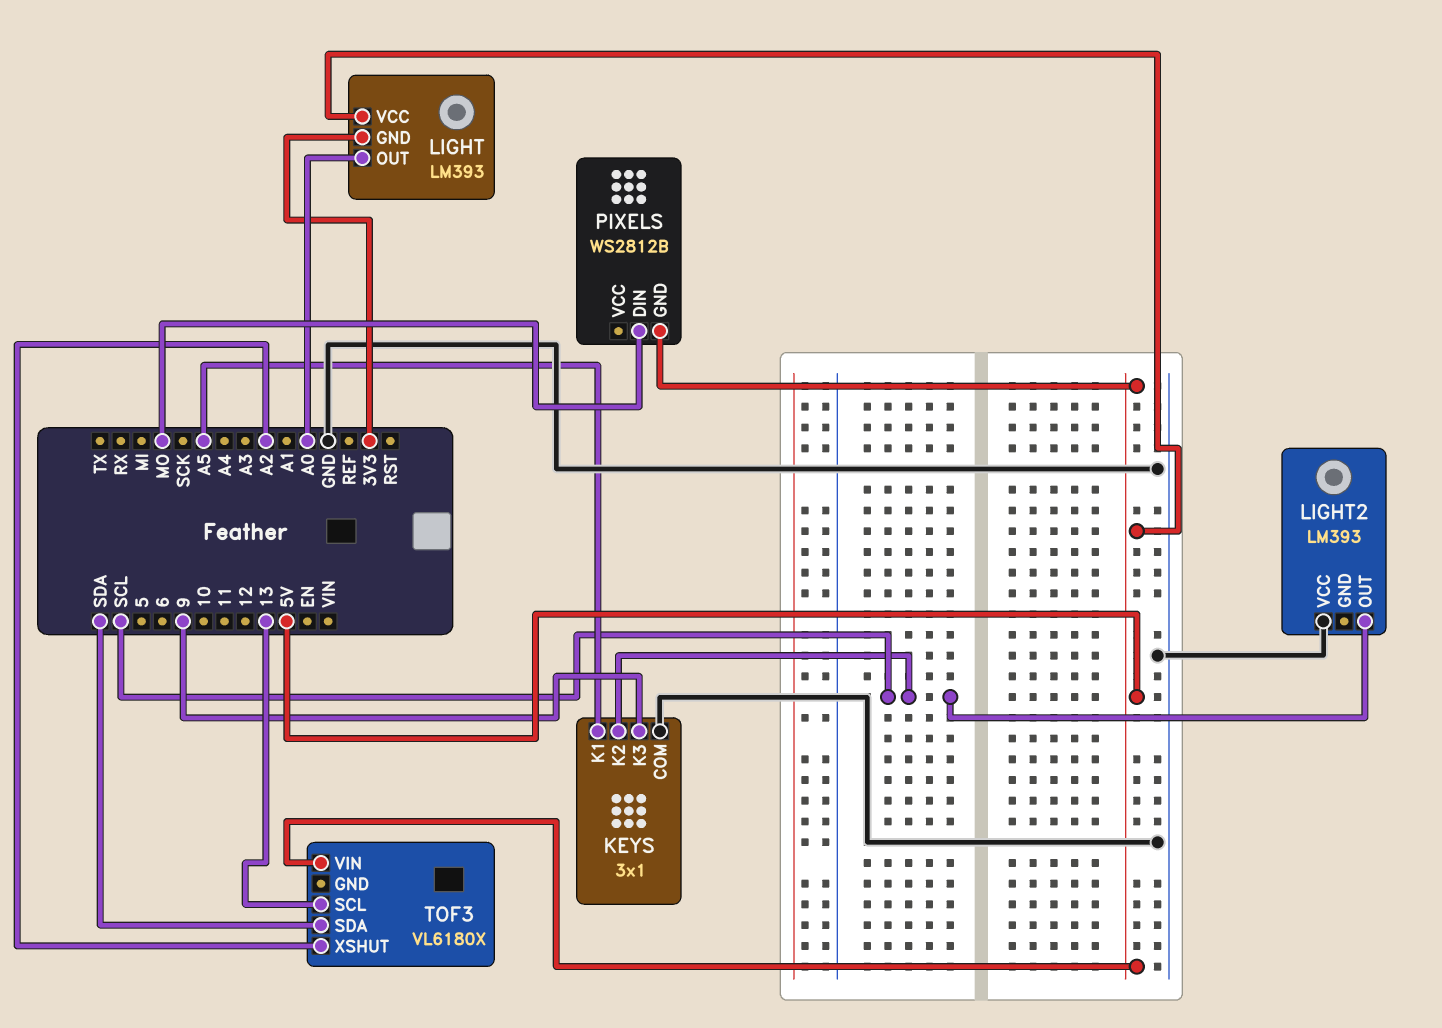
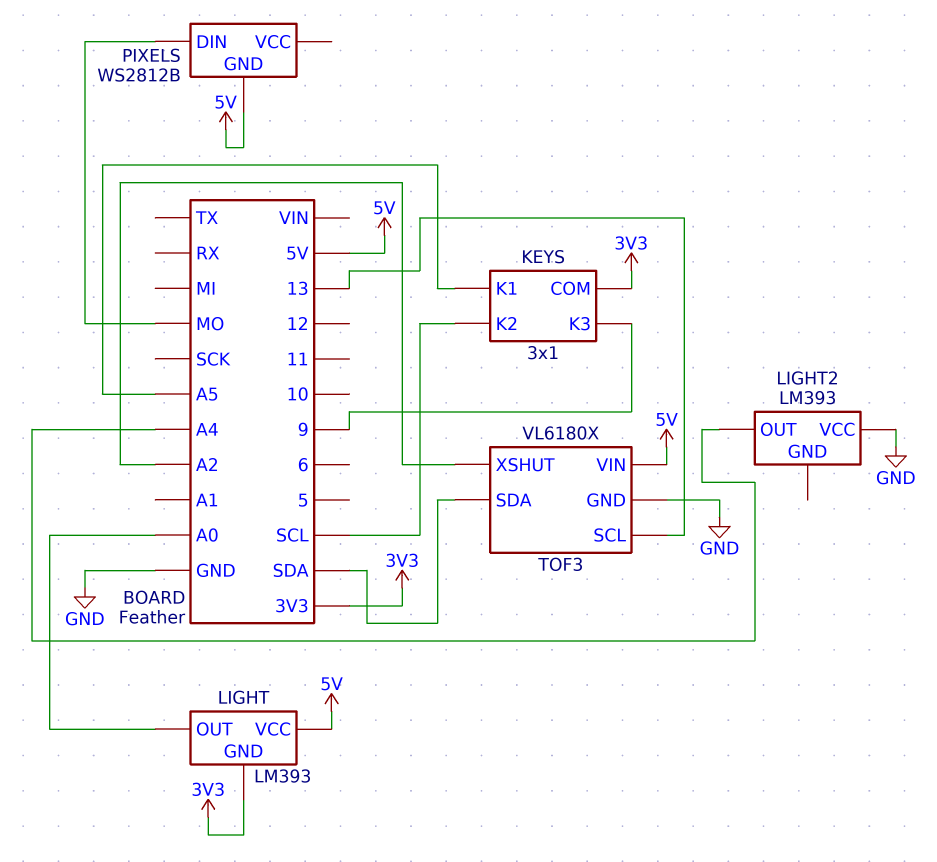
KEYS pin COM: GND -> 3V3
LIGHT2 pin OUT: SCL -> A4
TOF3 pin GND: none -> GND

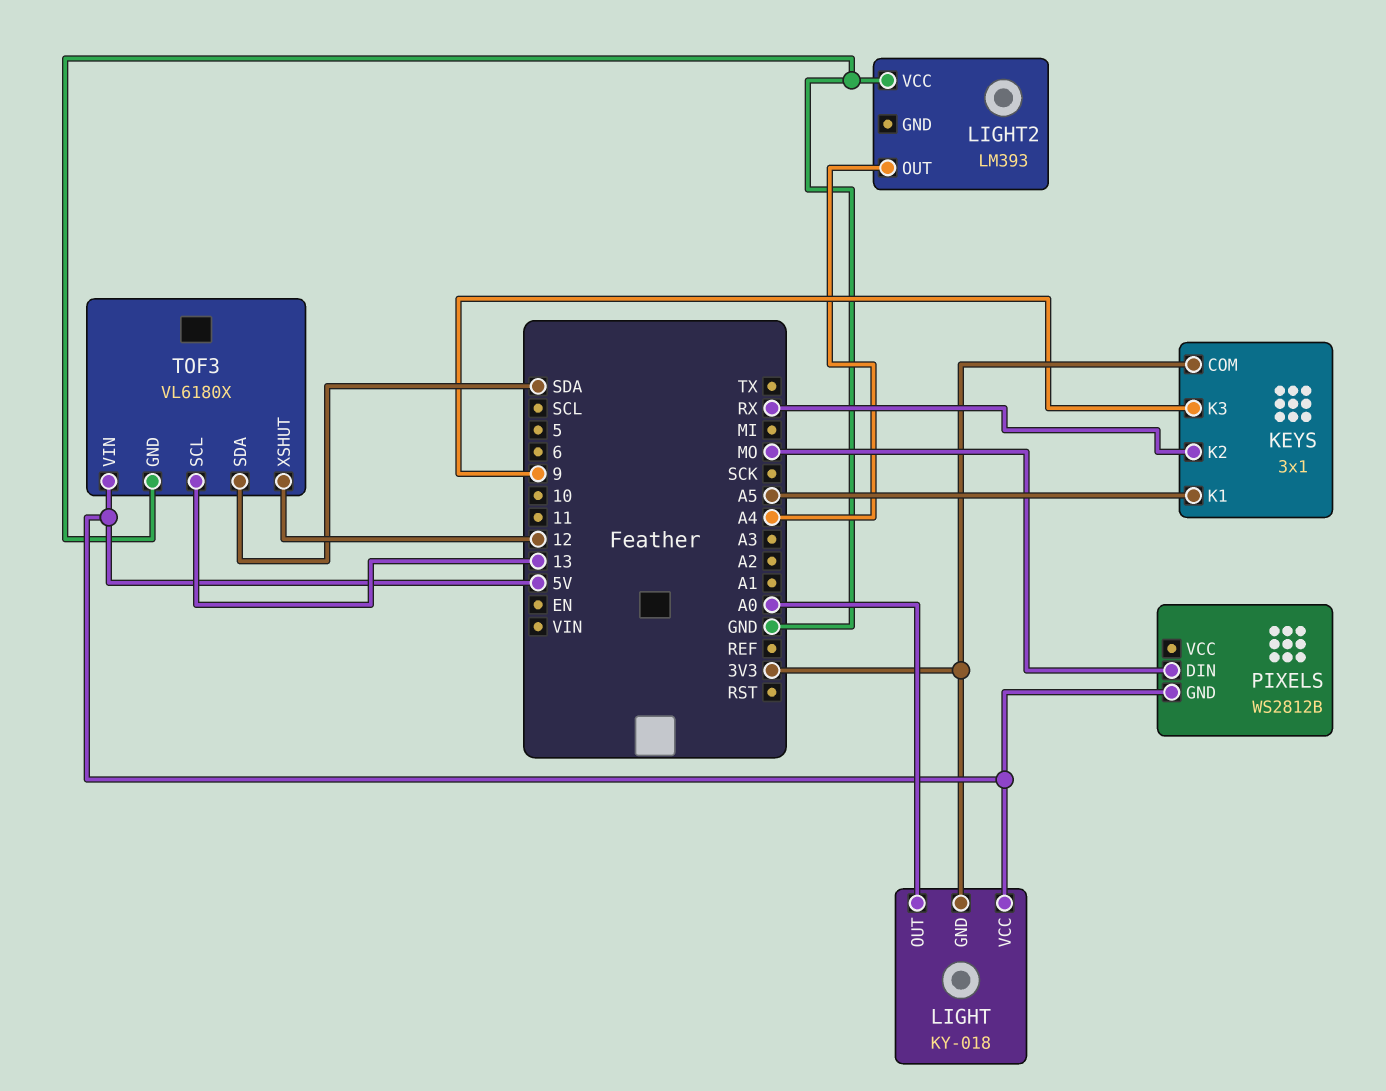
KEYS pin K2: SCL -> RX
LIGHT: LM393 -> KY-018
TOF3 pin XSHUT: A2 -> 12

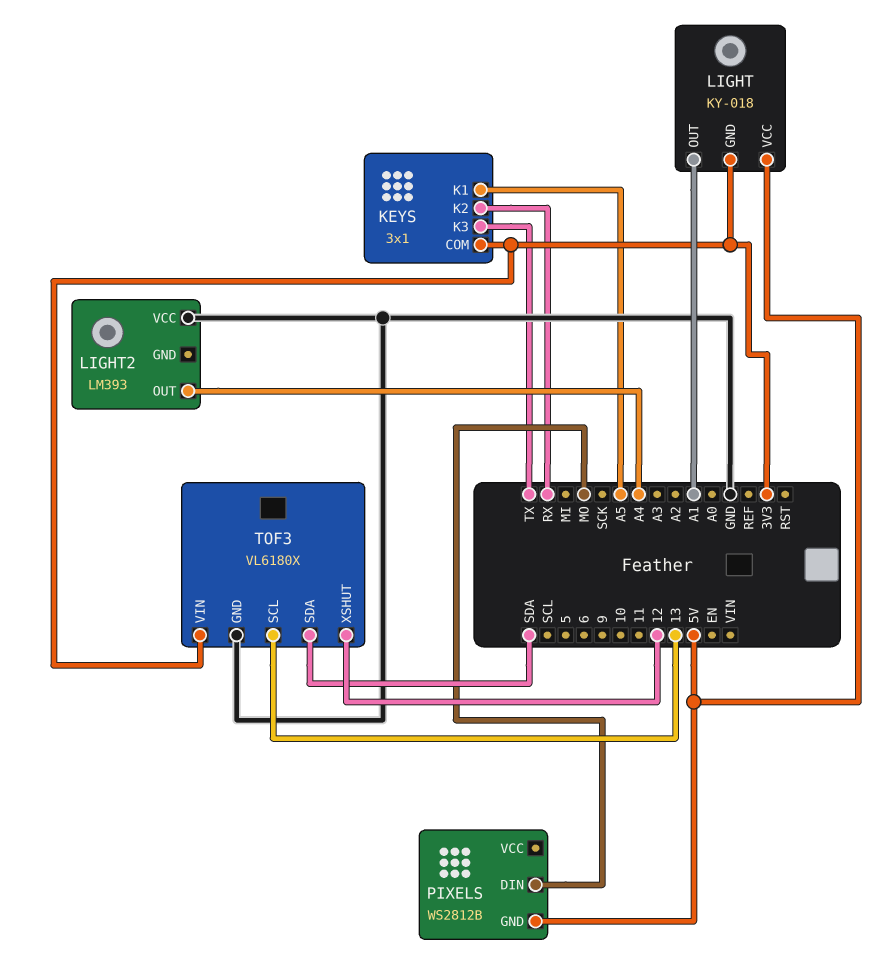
KEYS pin K3: 9 -> TX
LIGHT pin OUT: A0 -> A1
TOF3 pin VIN: 5V -> 3V3

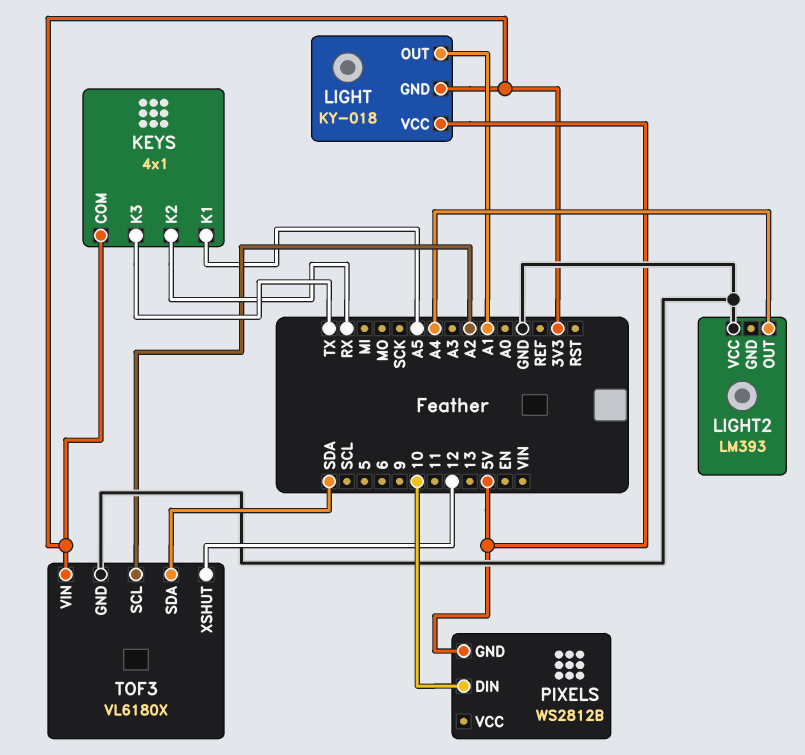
KEYS: 3x1 -> 4x1
PIXELS pin DIN: MO -> 10
TOF3 pin SCL: 13 -> A2

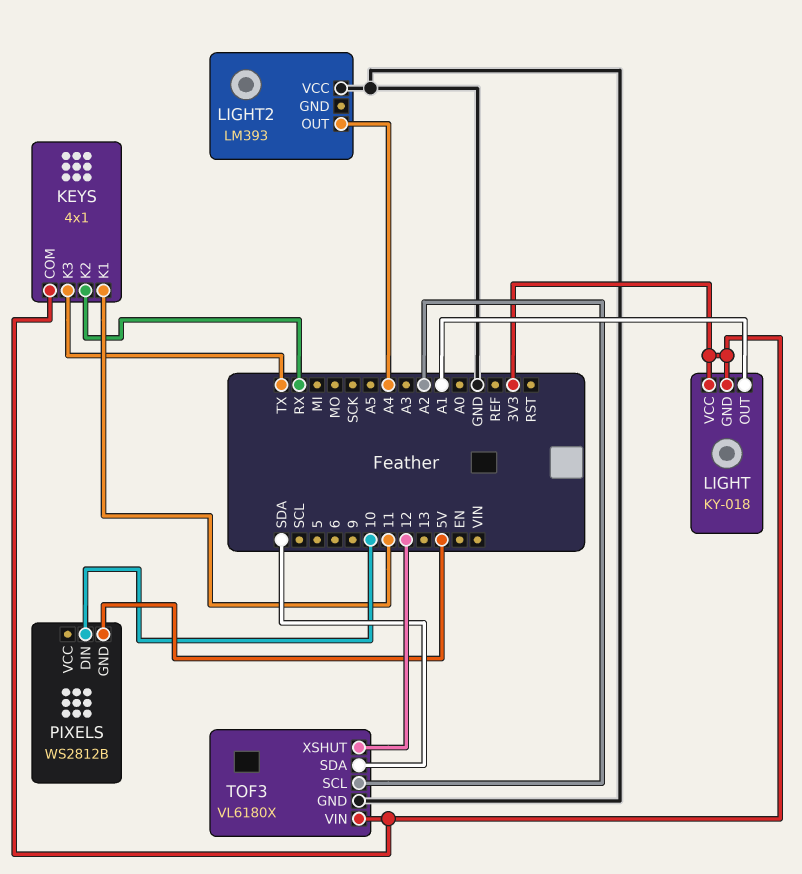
KEYS pin K1: A5 -> 11
LIGHT pin VCC: 5V -> 3V3

